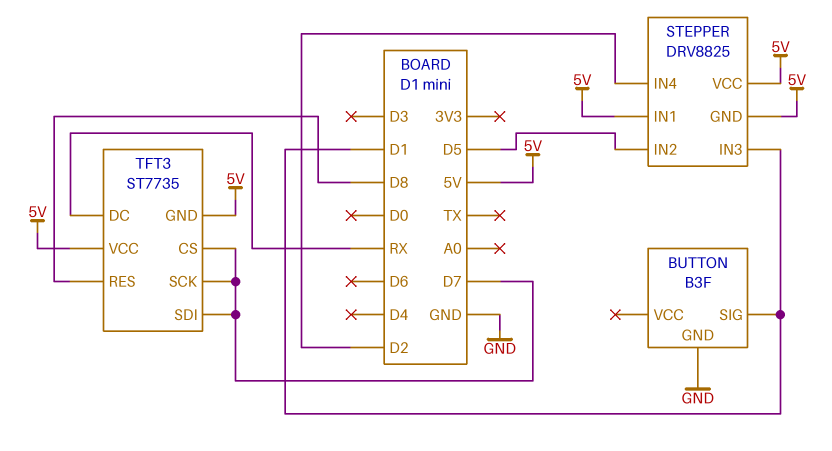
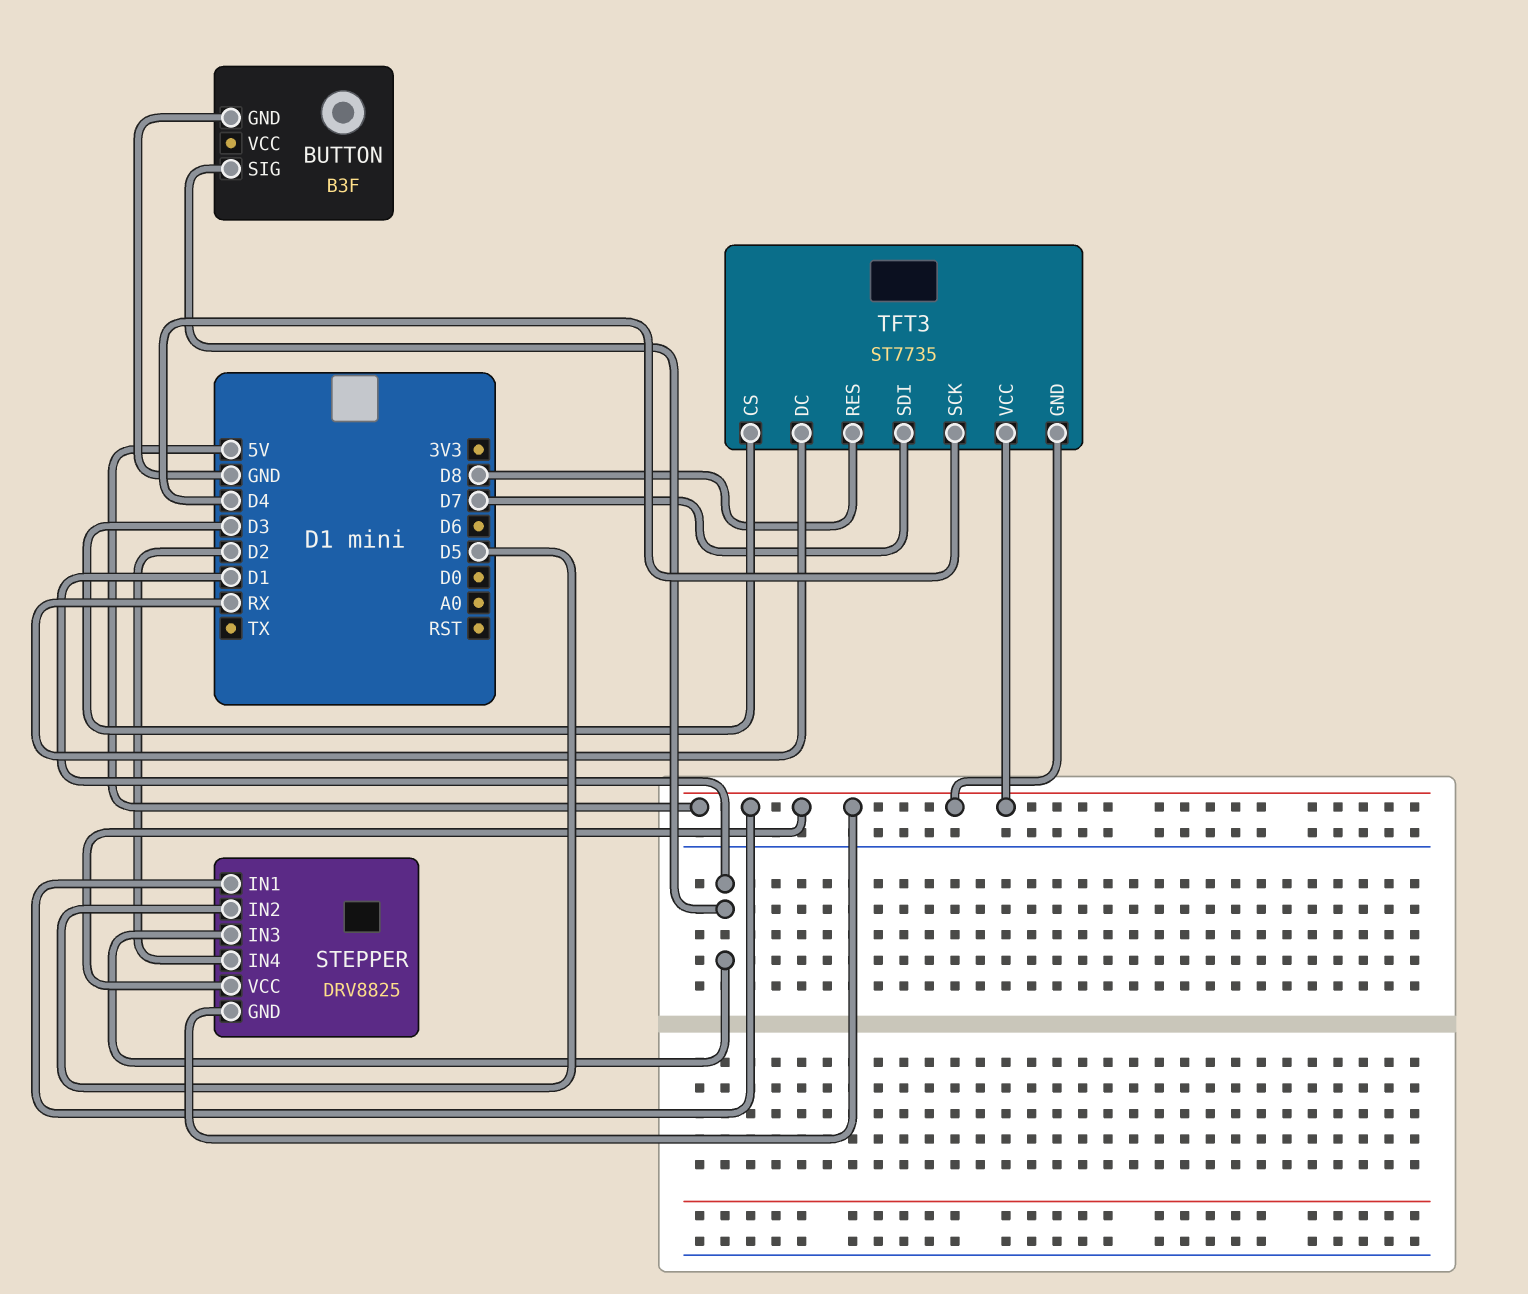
TFT3 pin CS: D7 -> D3
TFT3 pin SCK: D7 -> D4

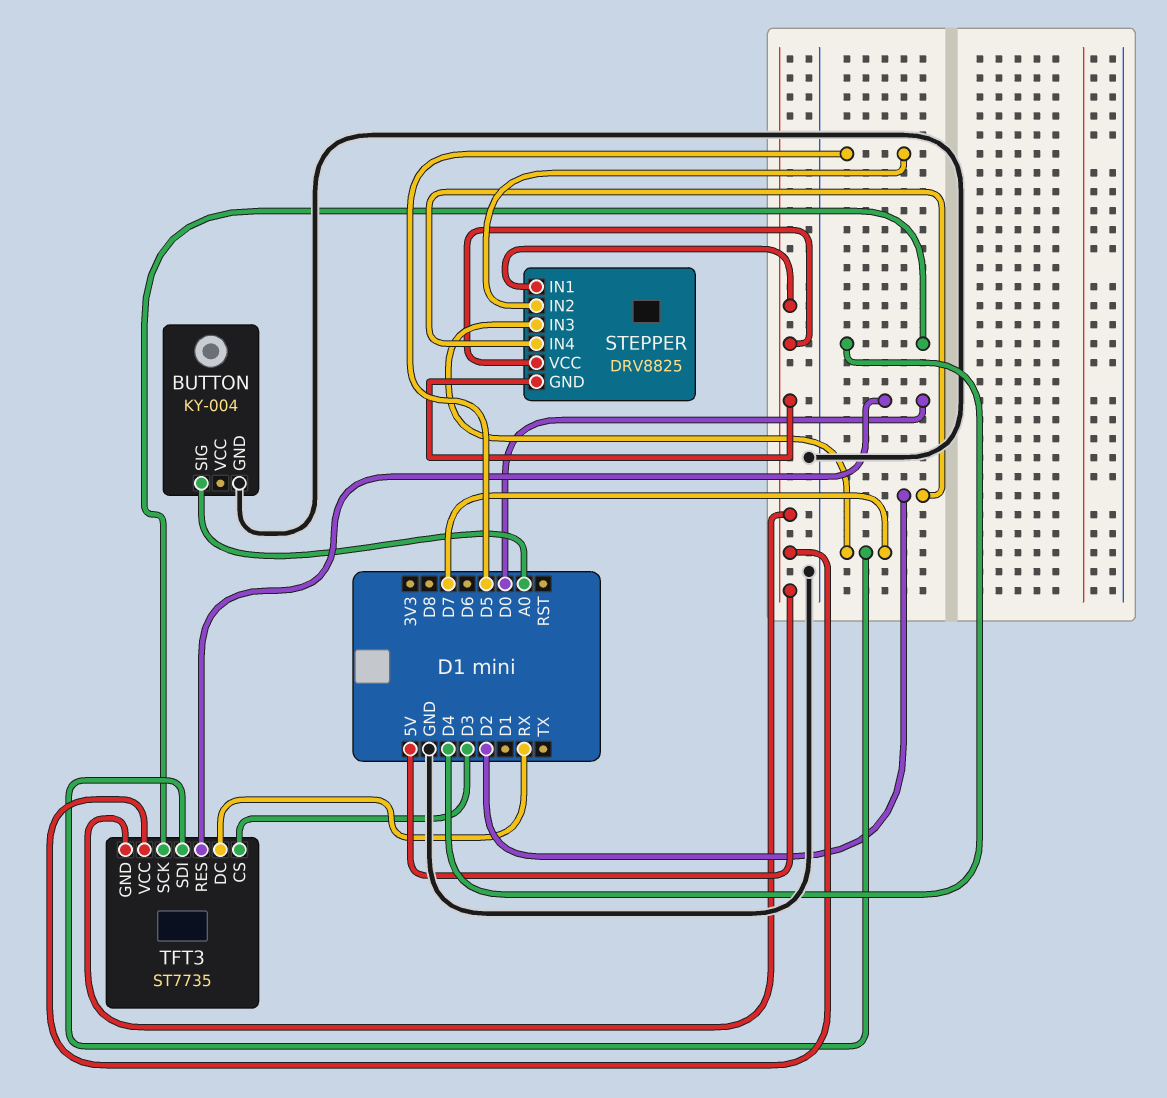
BUTTON: B3F -> KY-004
BUTTON pin SIG: D1 -> A0
STEPPER pin IN3: D1 -> D7
TFT3 pin RES: D8 -> D0

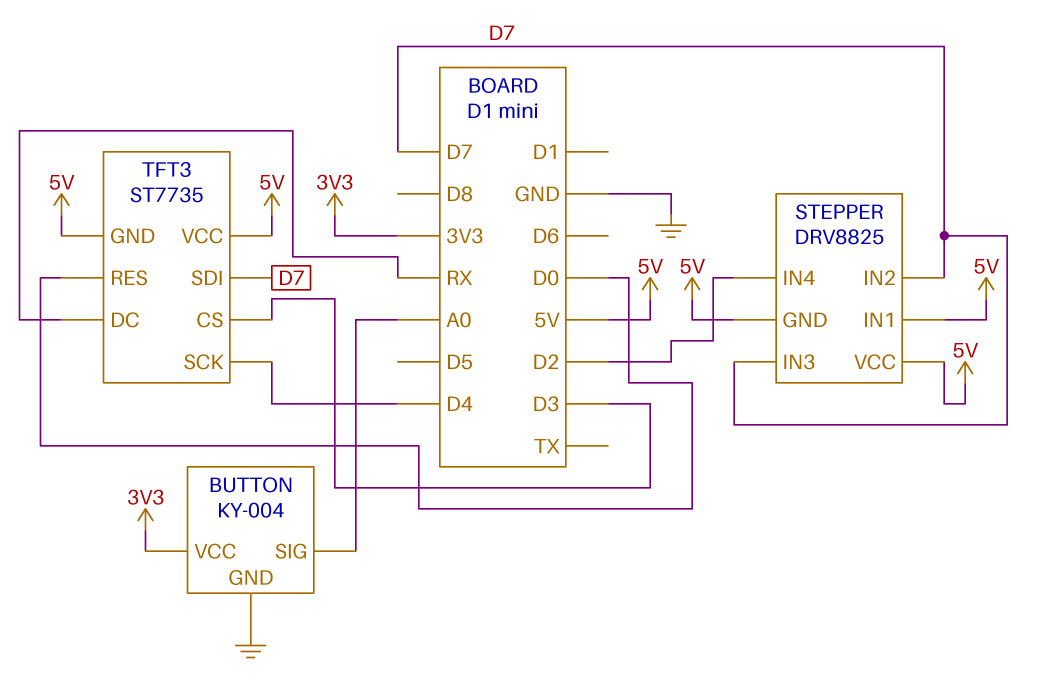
BUTTON pin VCC: none -> 3V3
STEPPER pin IN2: D5 -> D7

